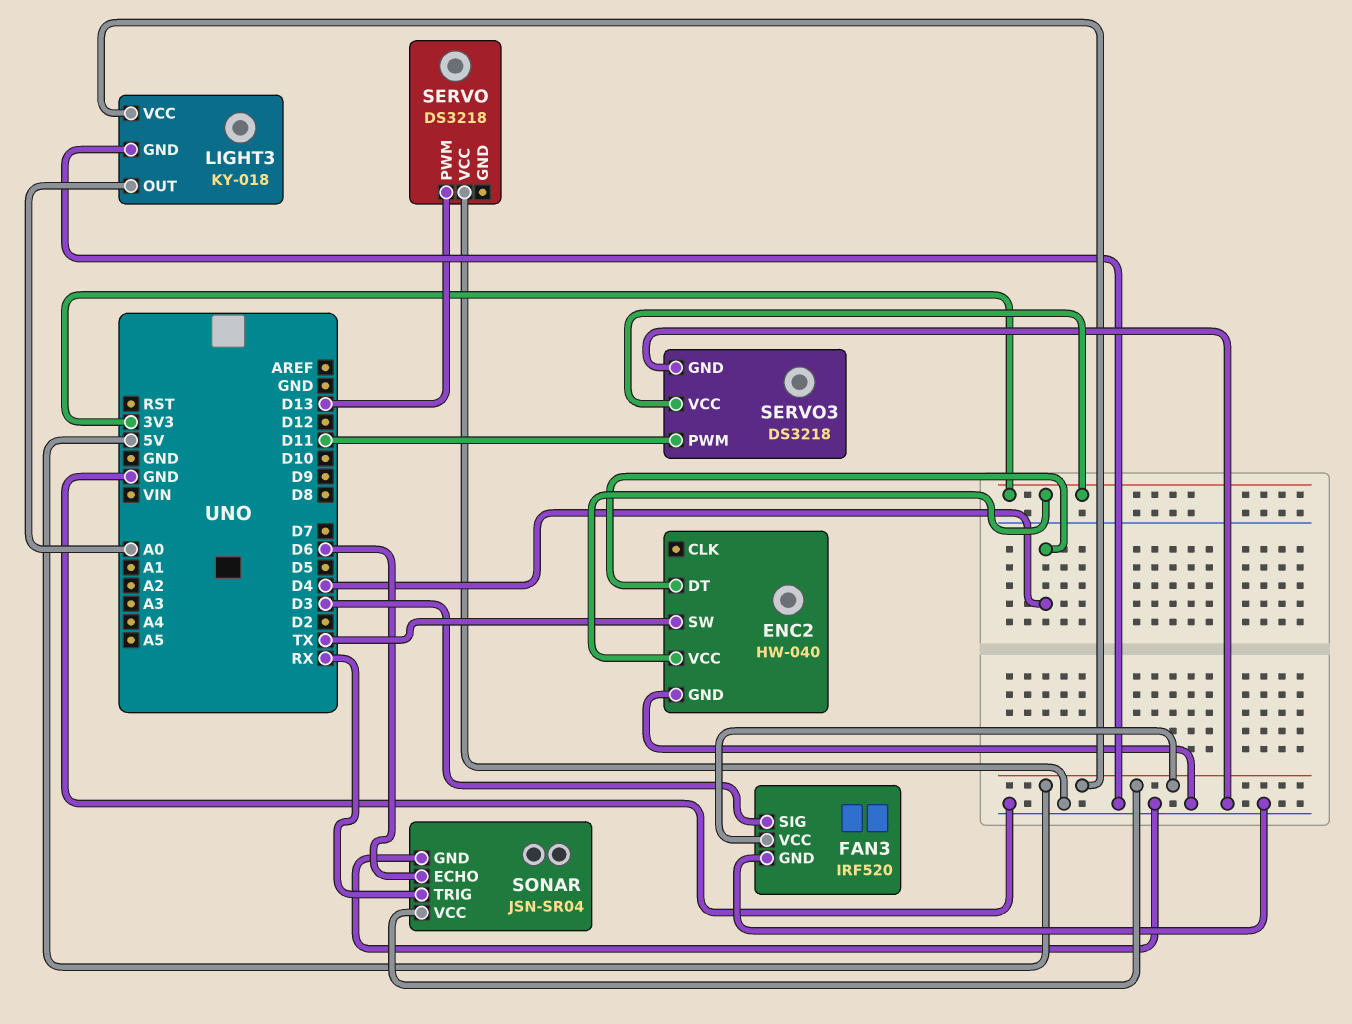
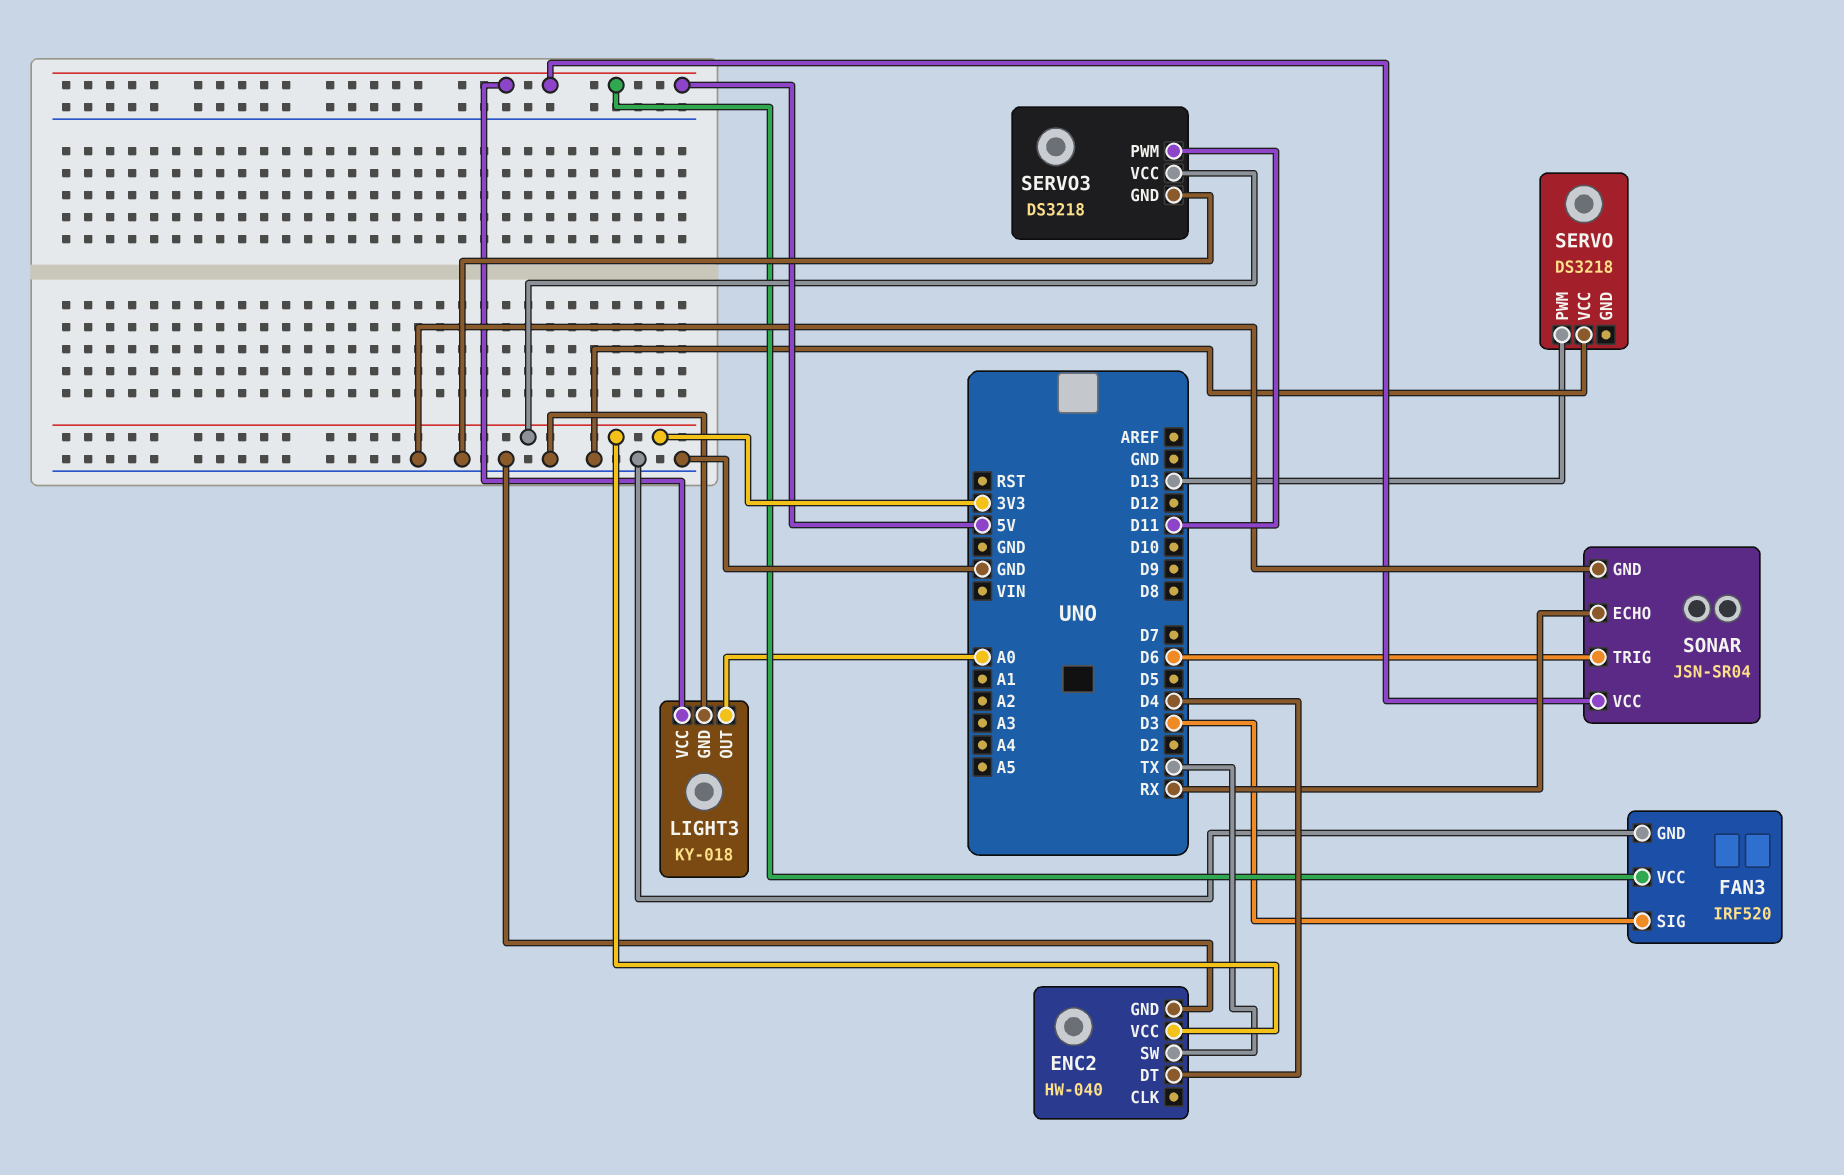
SONAR pin ECHO: D6 -> RX
SONAR pin TRIG: RX -> D6

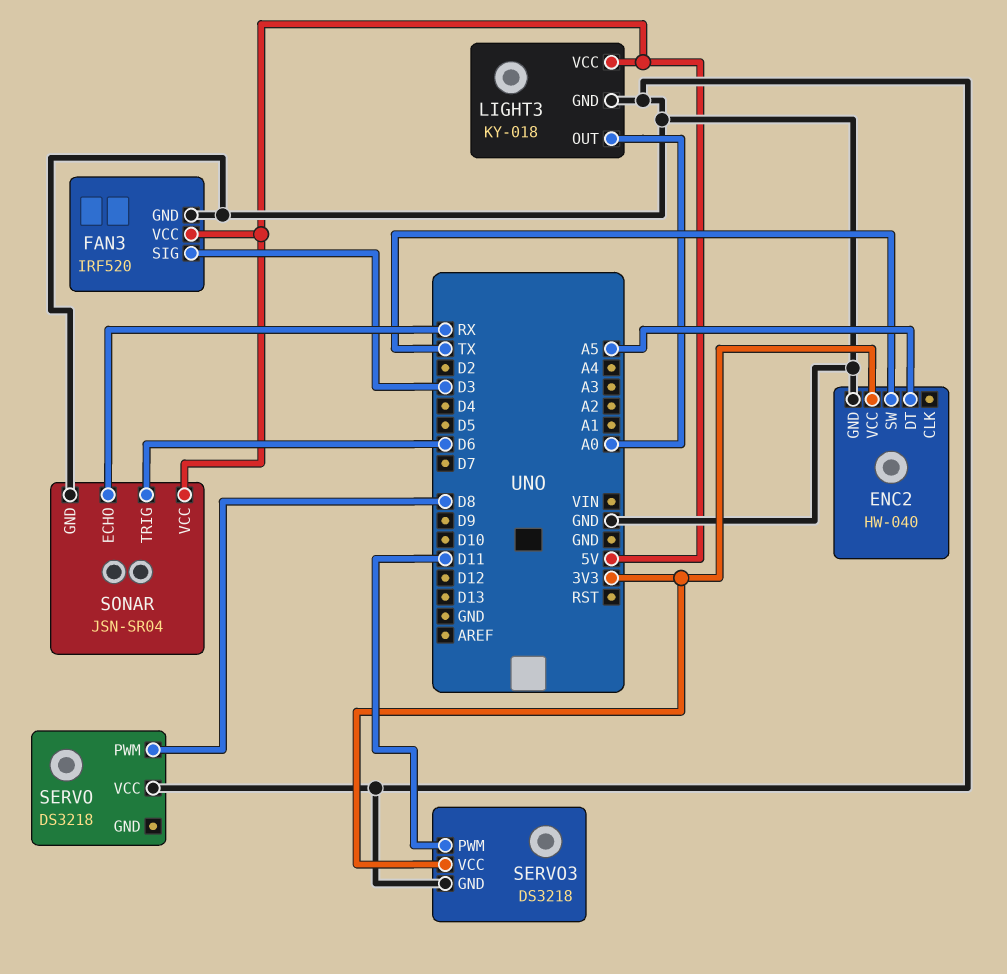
ENC2 pin DT: D4 -> A5
SERVO pin PWM: D13 -> D8

